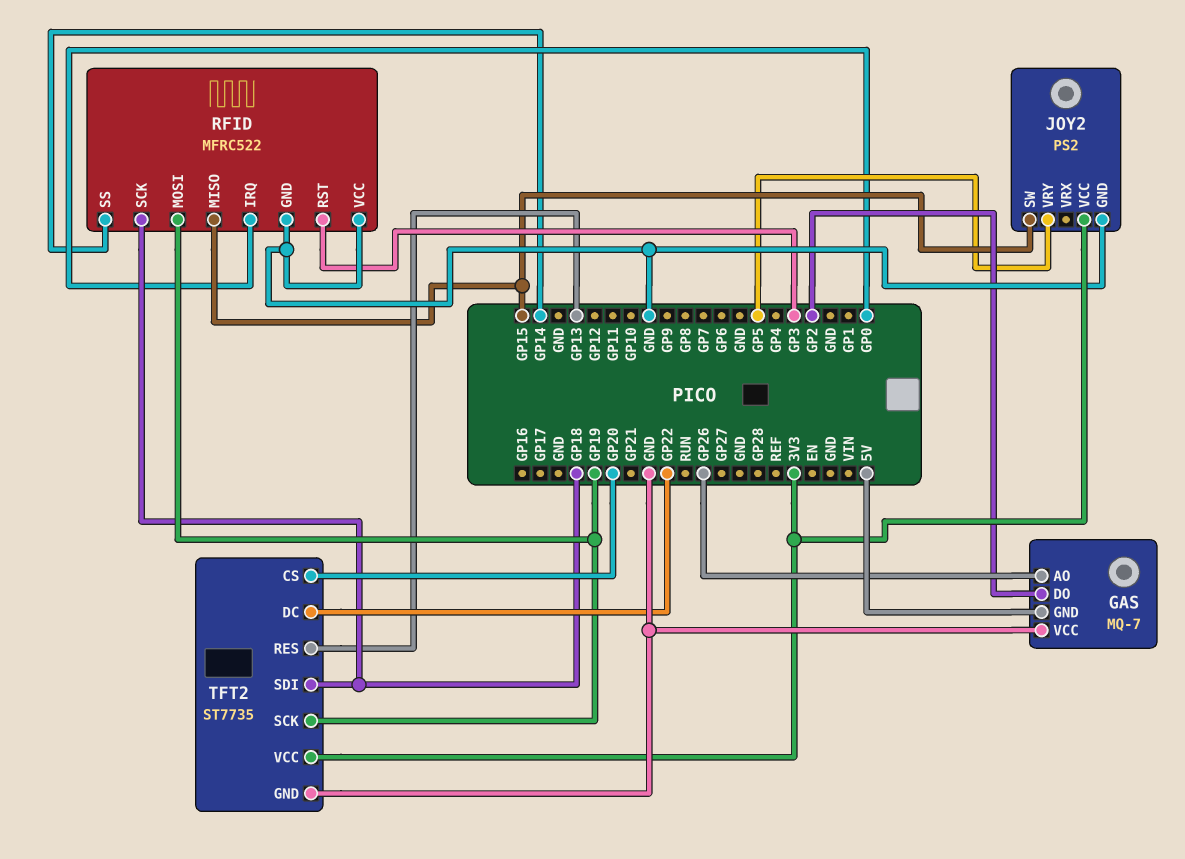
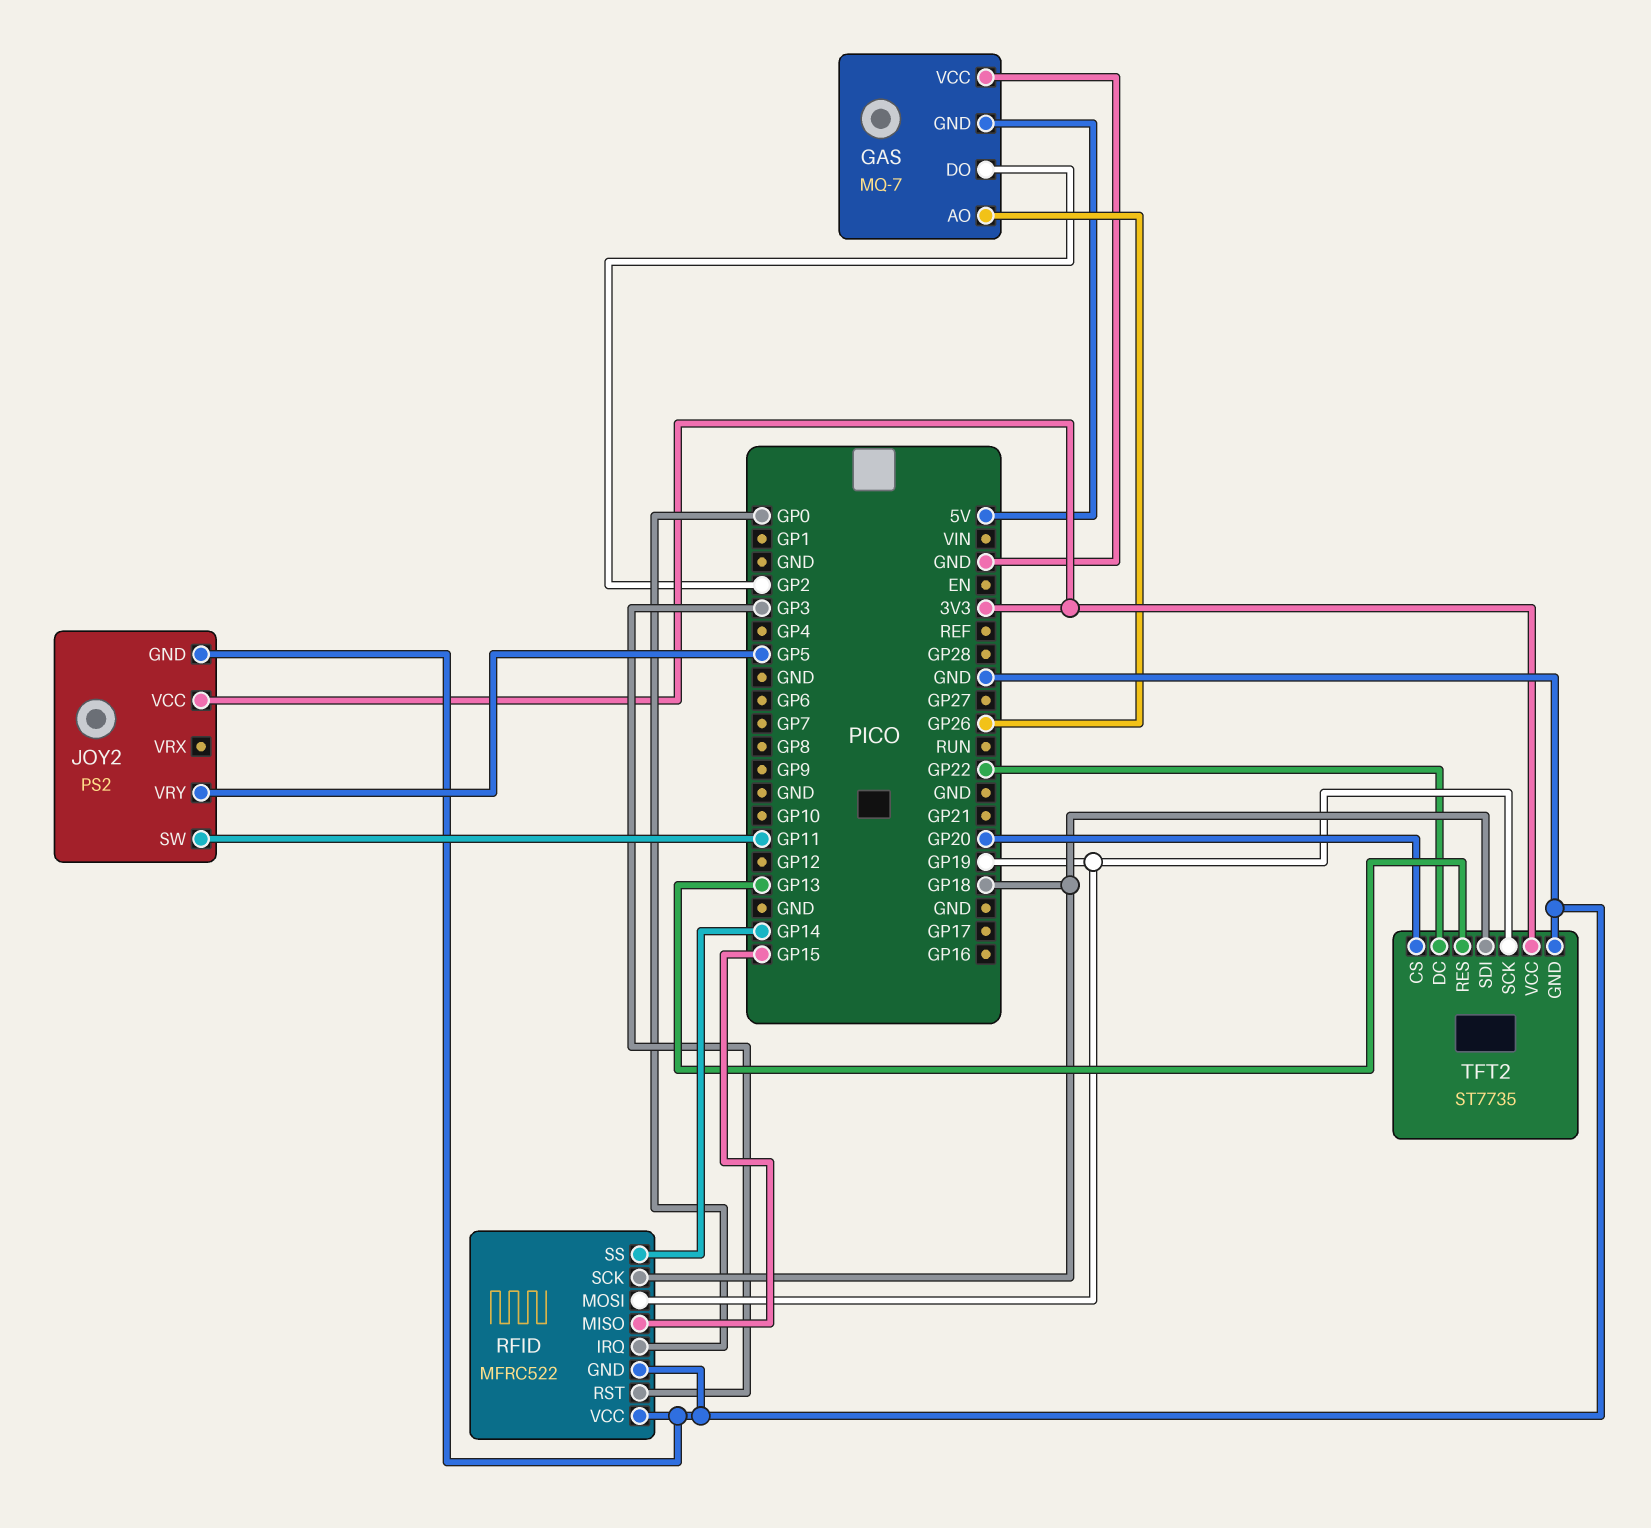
JOY2 pin SW: GP15 -> GP11

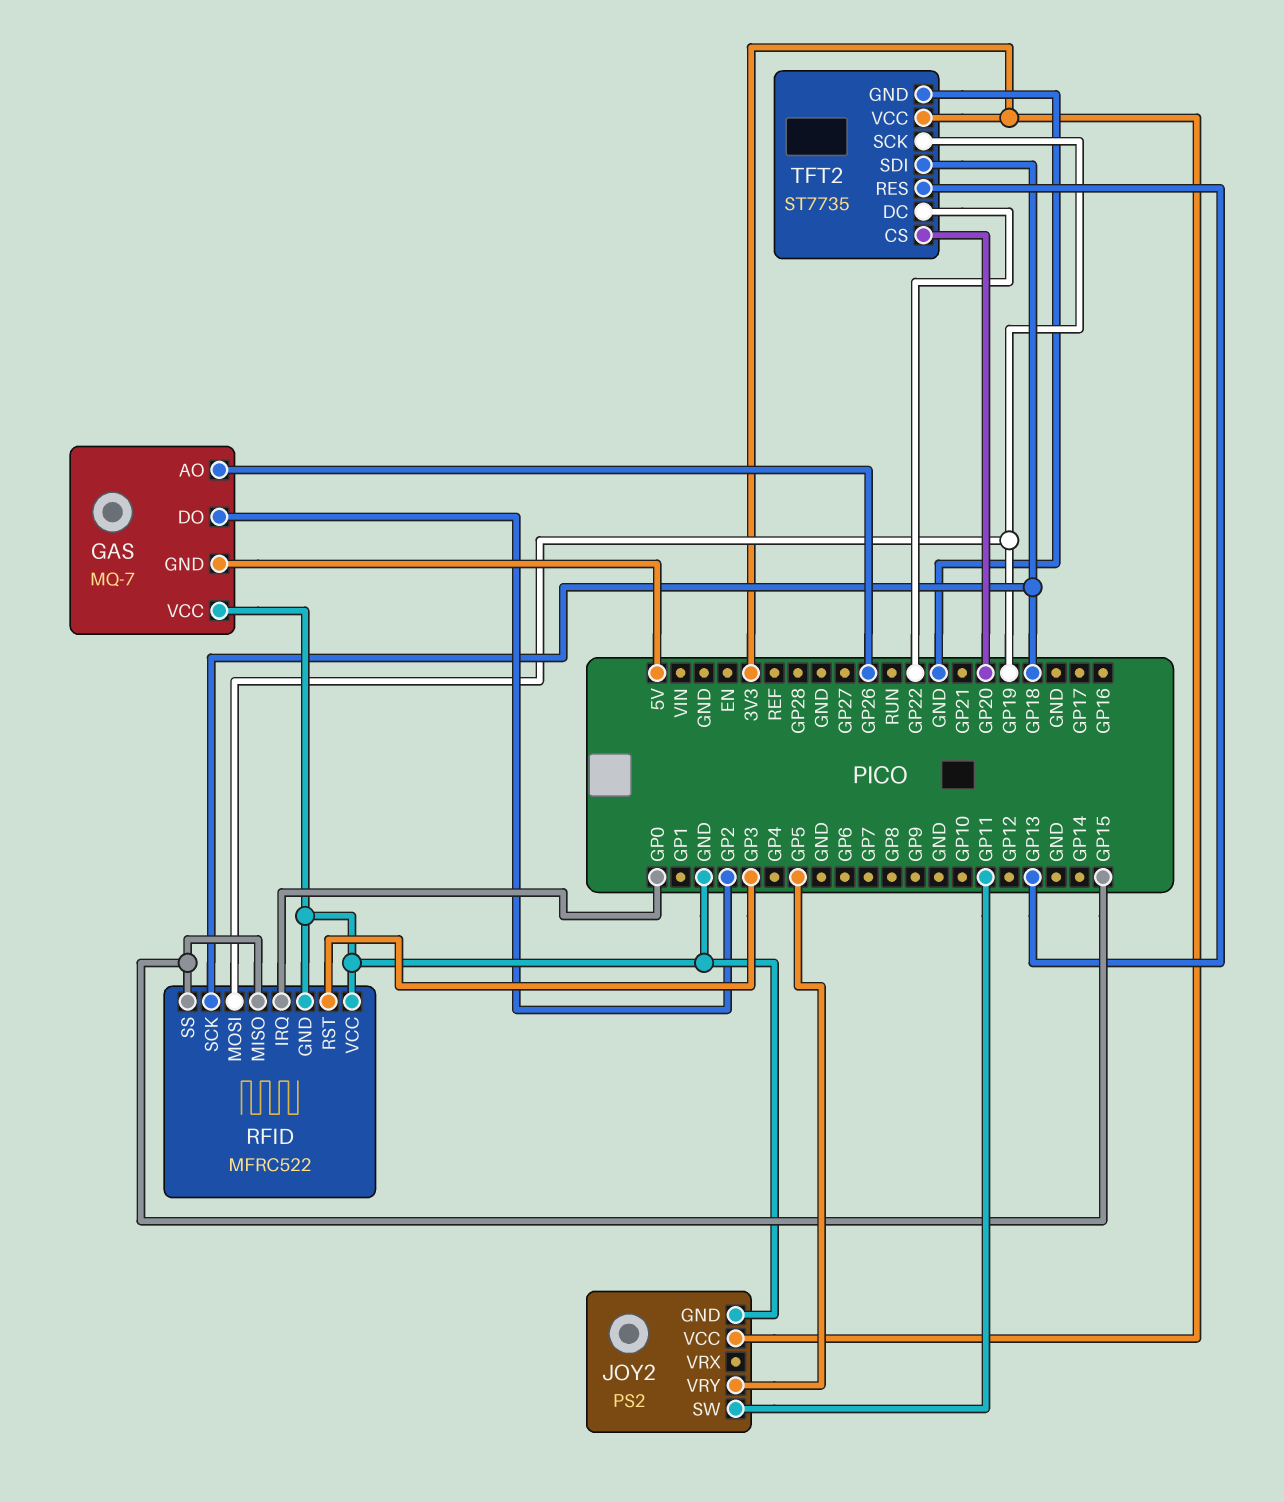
RFID pin SS: GP14 -> GP15

